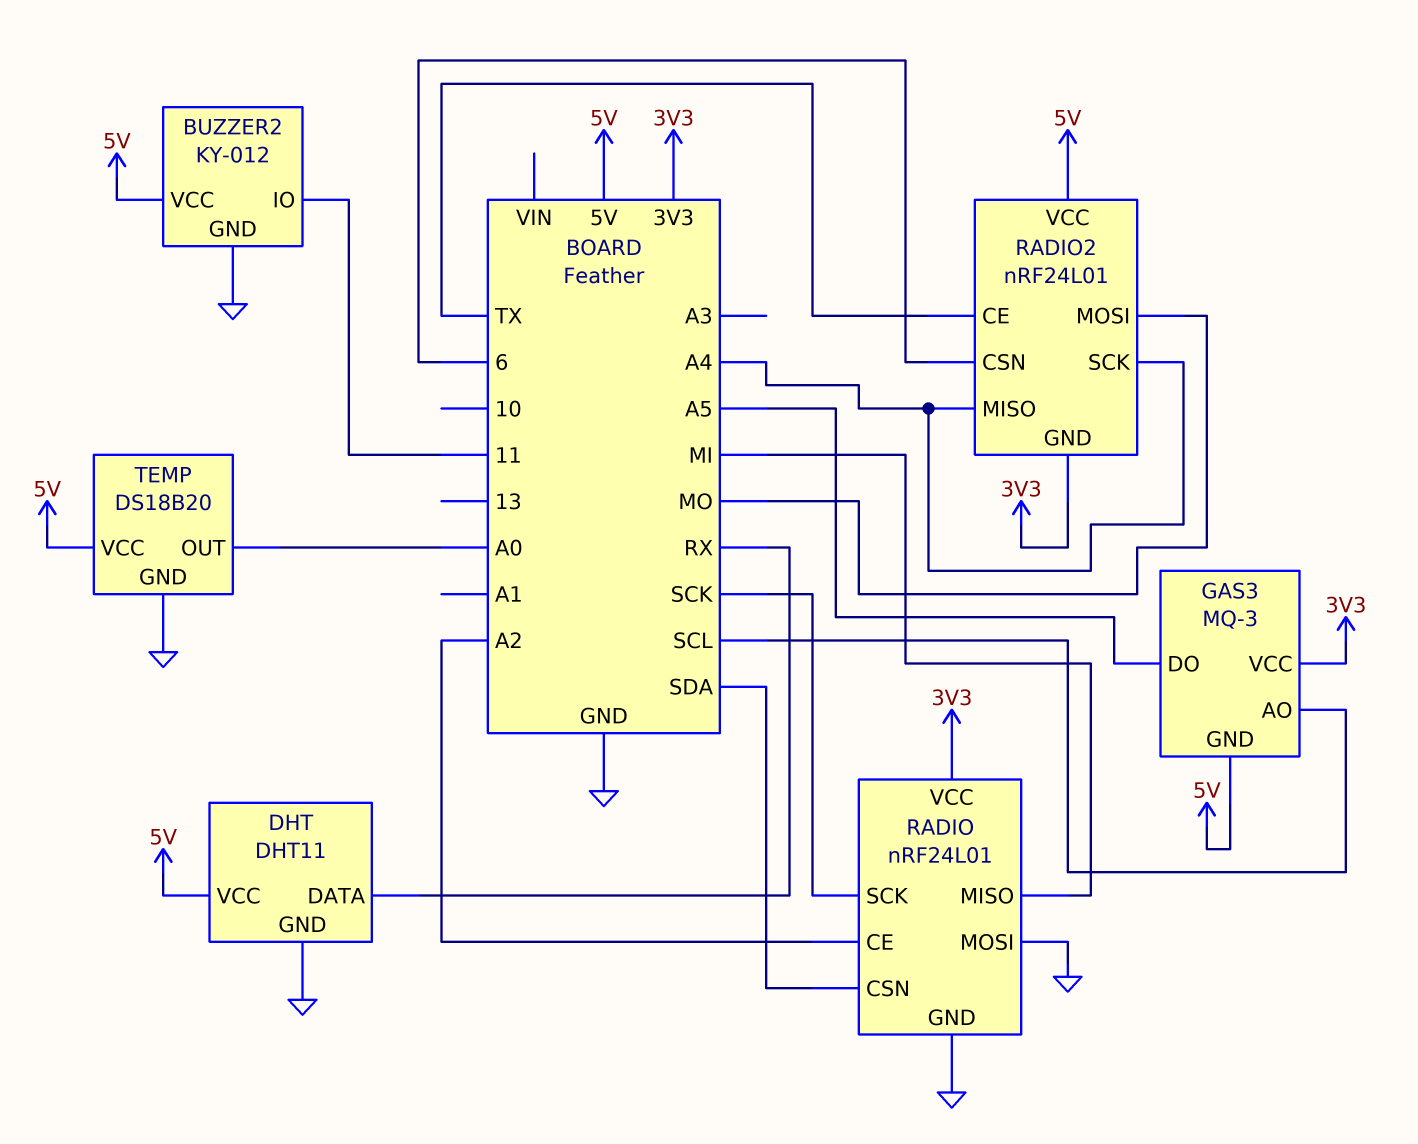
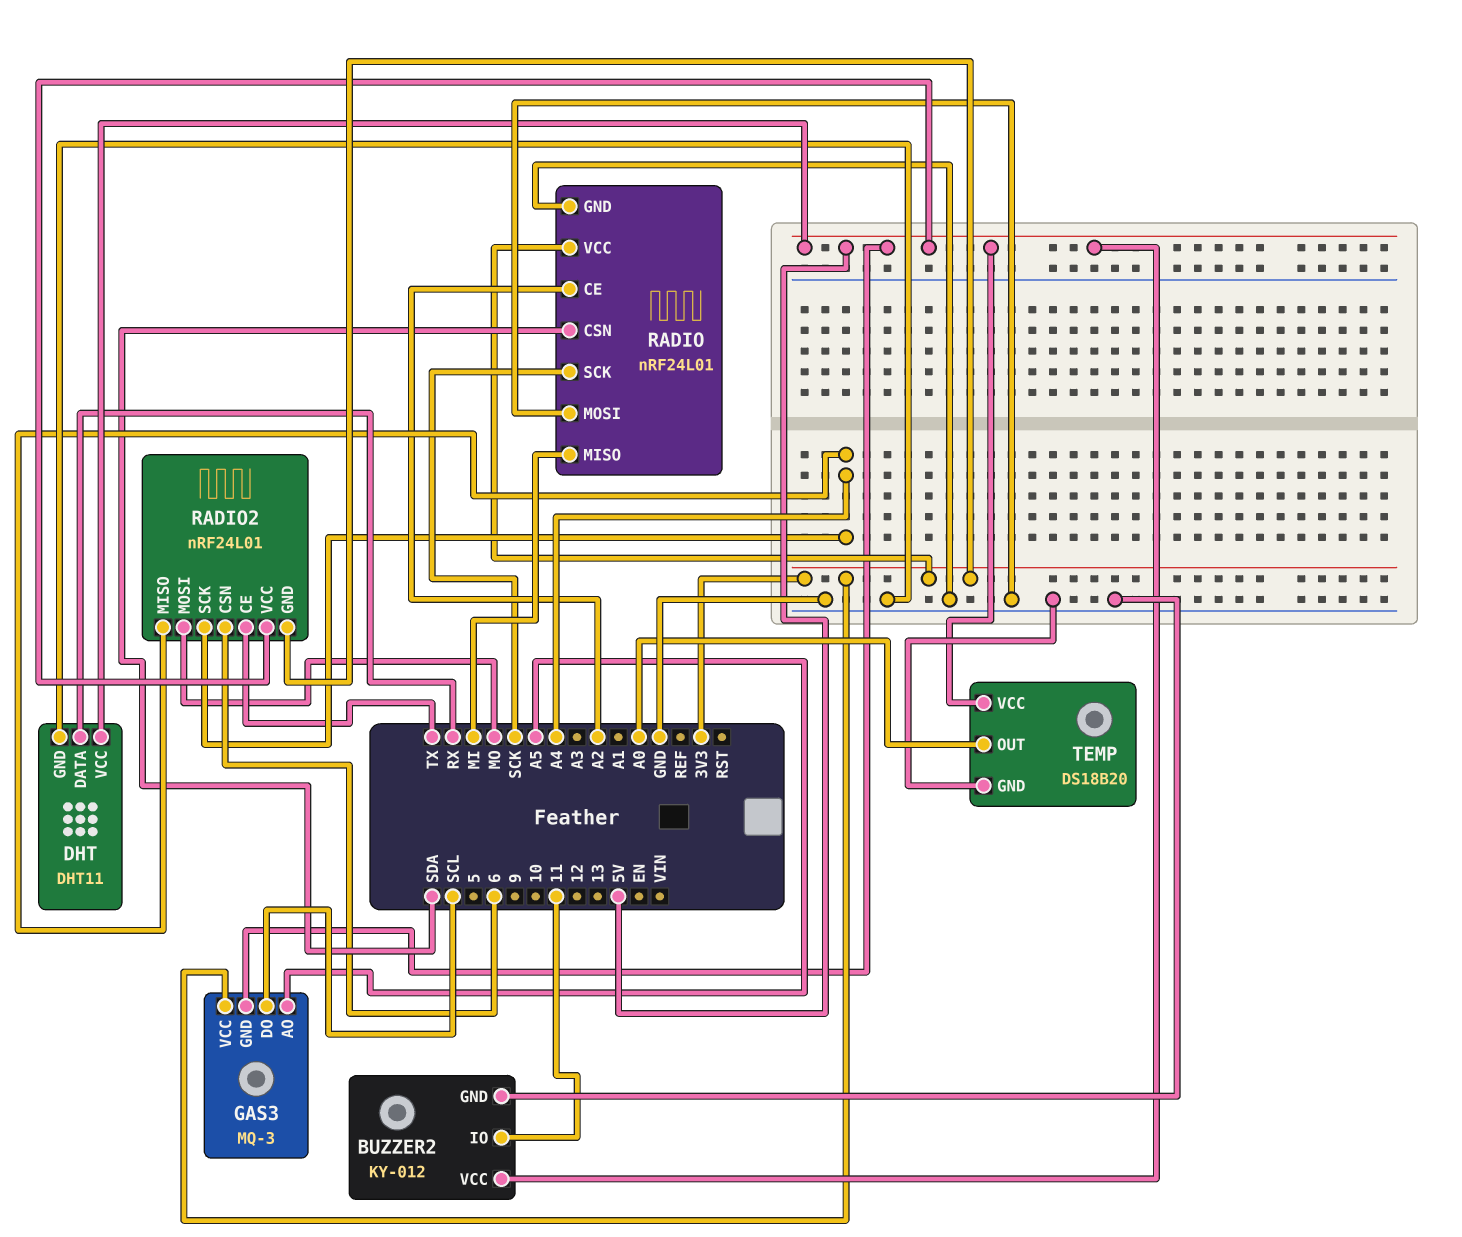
GAS3 pin AO: SCL -> A5
GAS3 pin DO: A5 -> SCL

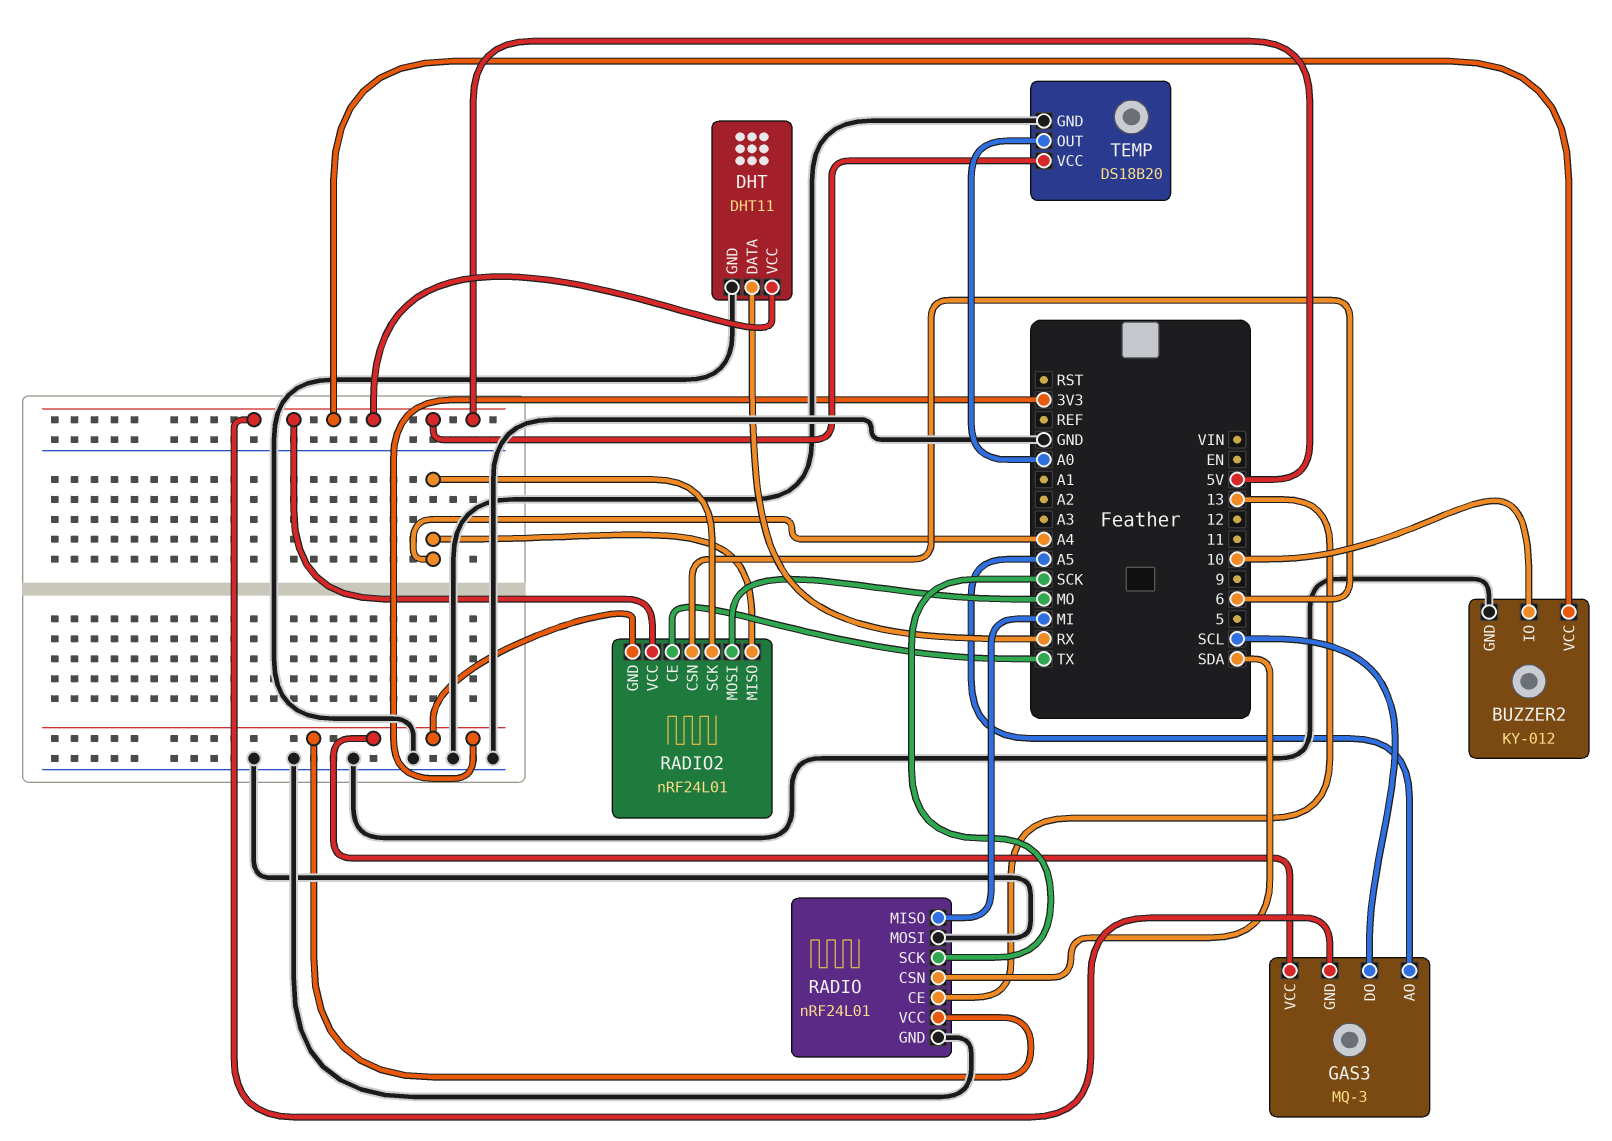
BUZZER2 pin IO: 11 -> 10
RADIO pin CE: A2 -> 13

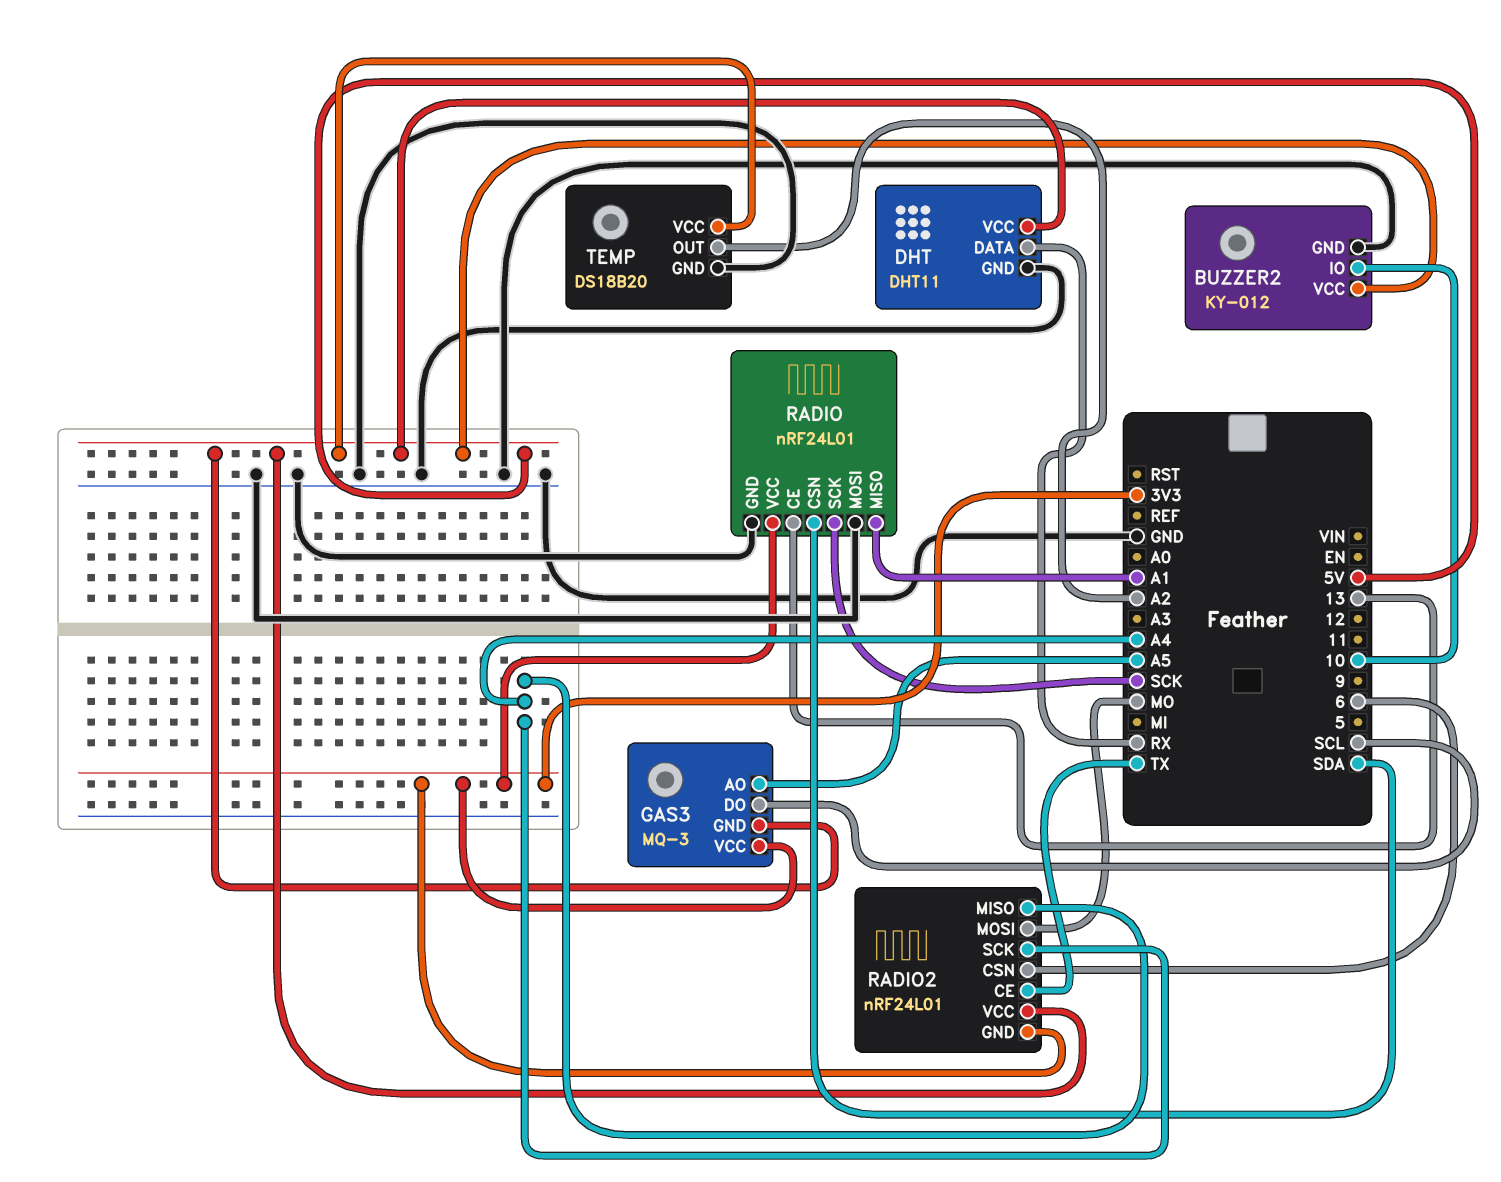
RADIO pin MISO: MI -> A1
TEMP pin OUT: A0 -> A2

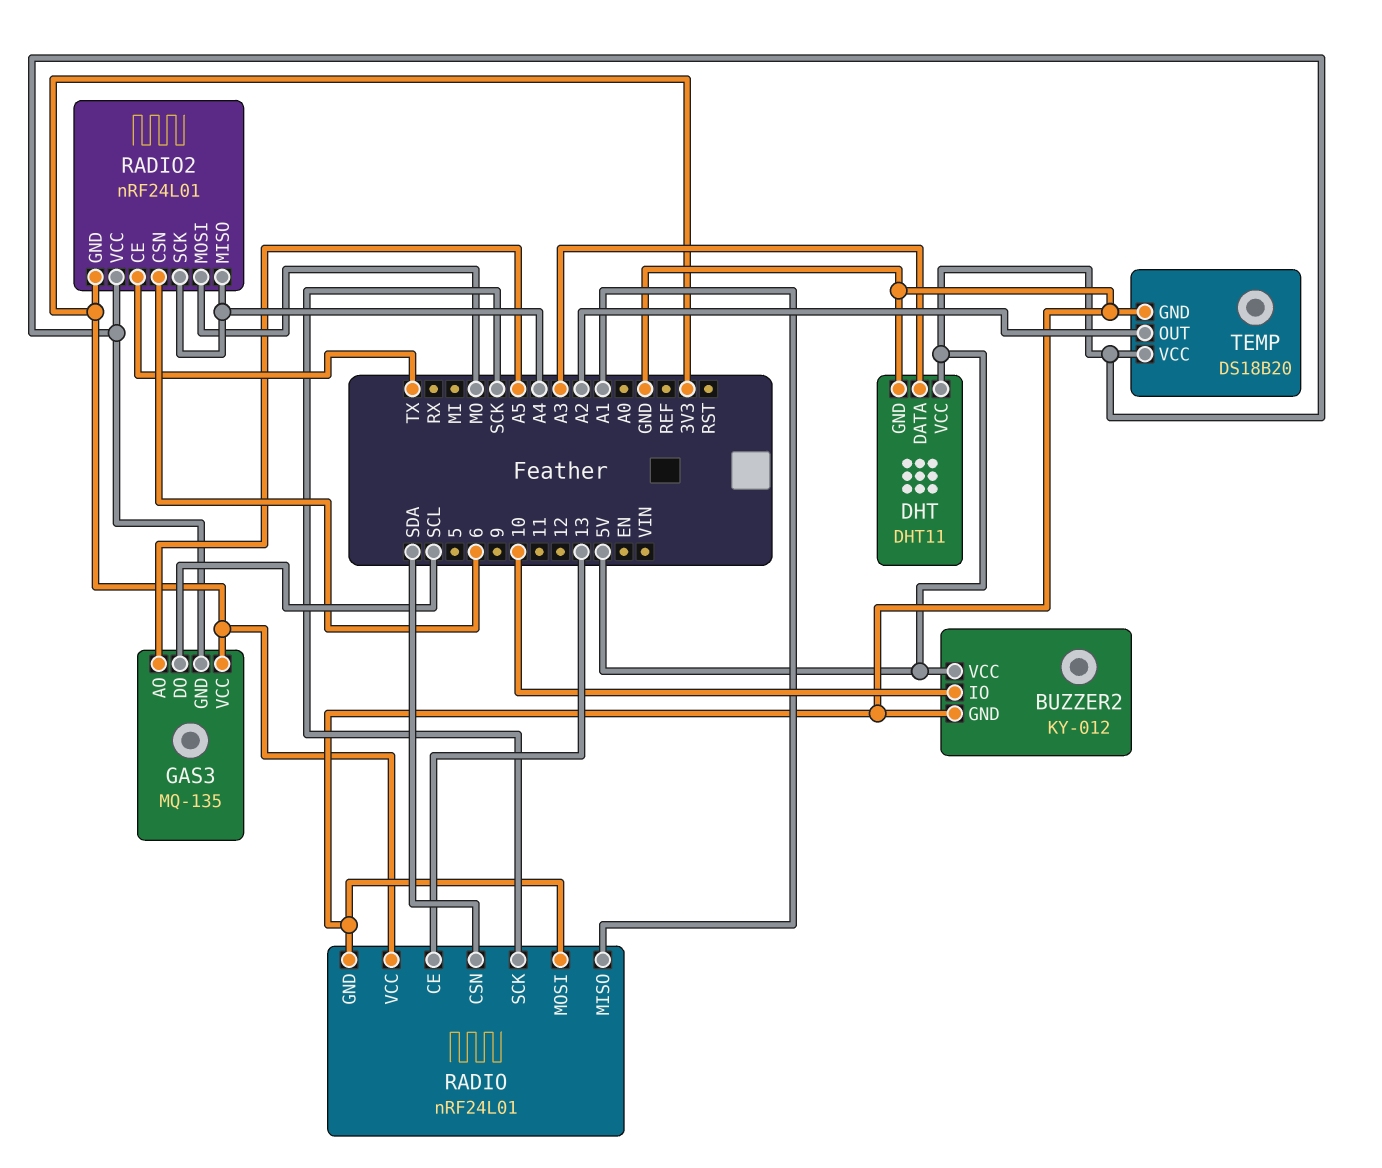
DHT pin DATA: RX -> A3
GAS3: MQ-3 -> MQ-135

